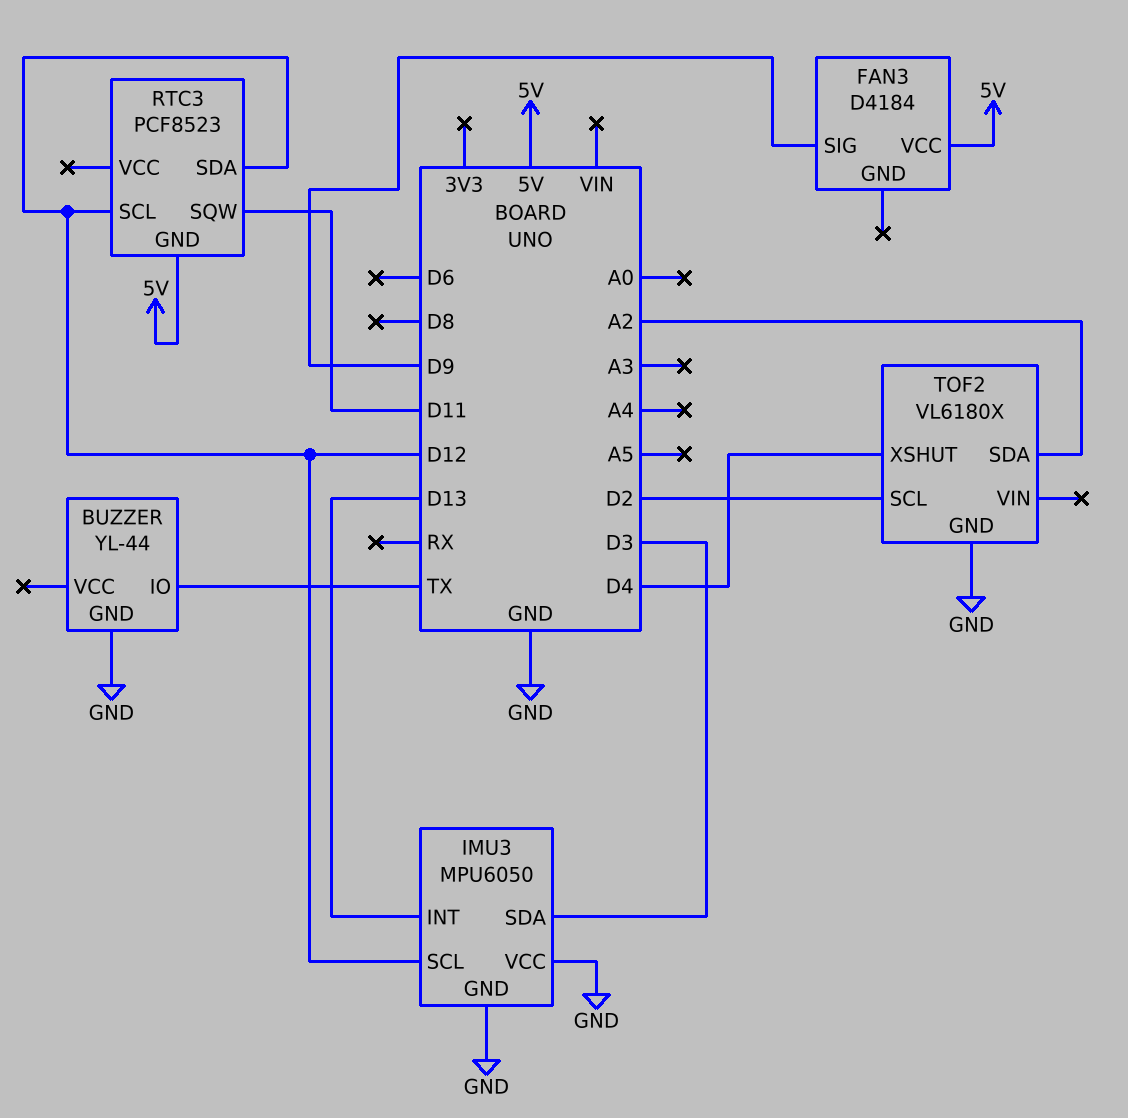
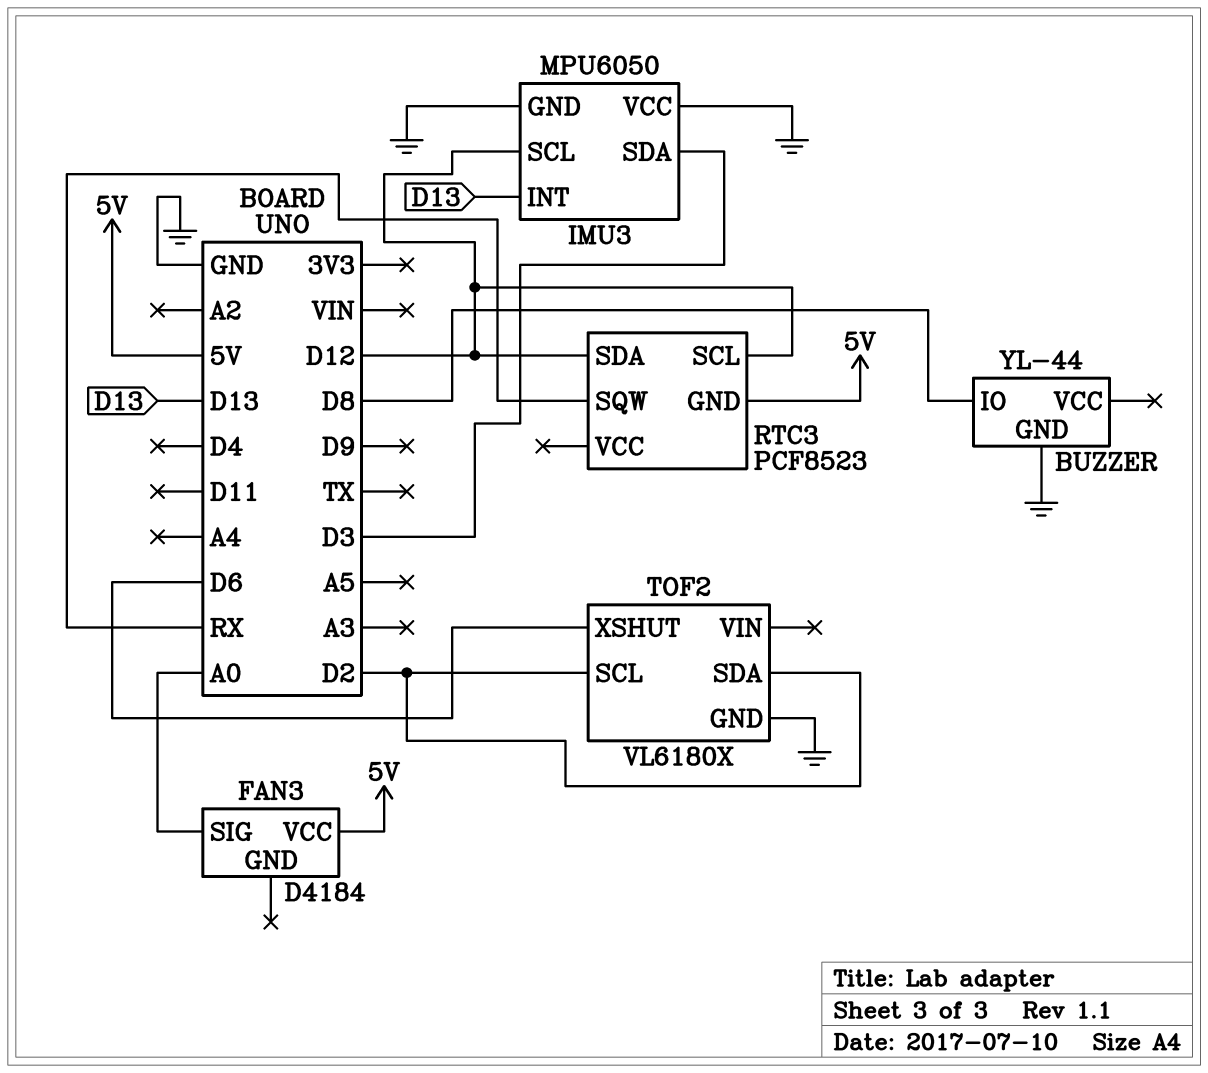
BUZZER pin IO: TX -> D8
FAN3 pin SIG: D9 -> A0
RTC3 pin SQW: D11 -> RX
TOF2 pin SDA: A2 -> D2
TOF2 pin XSHUT: D4 -> D6

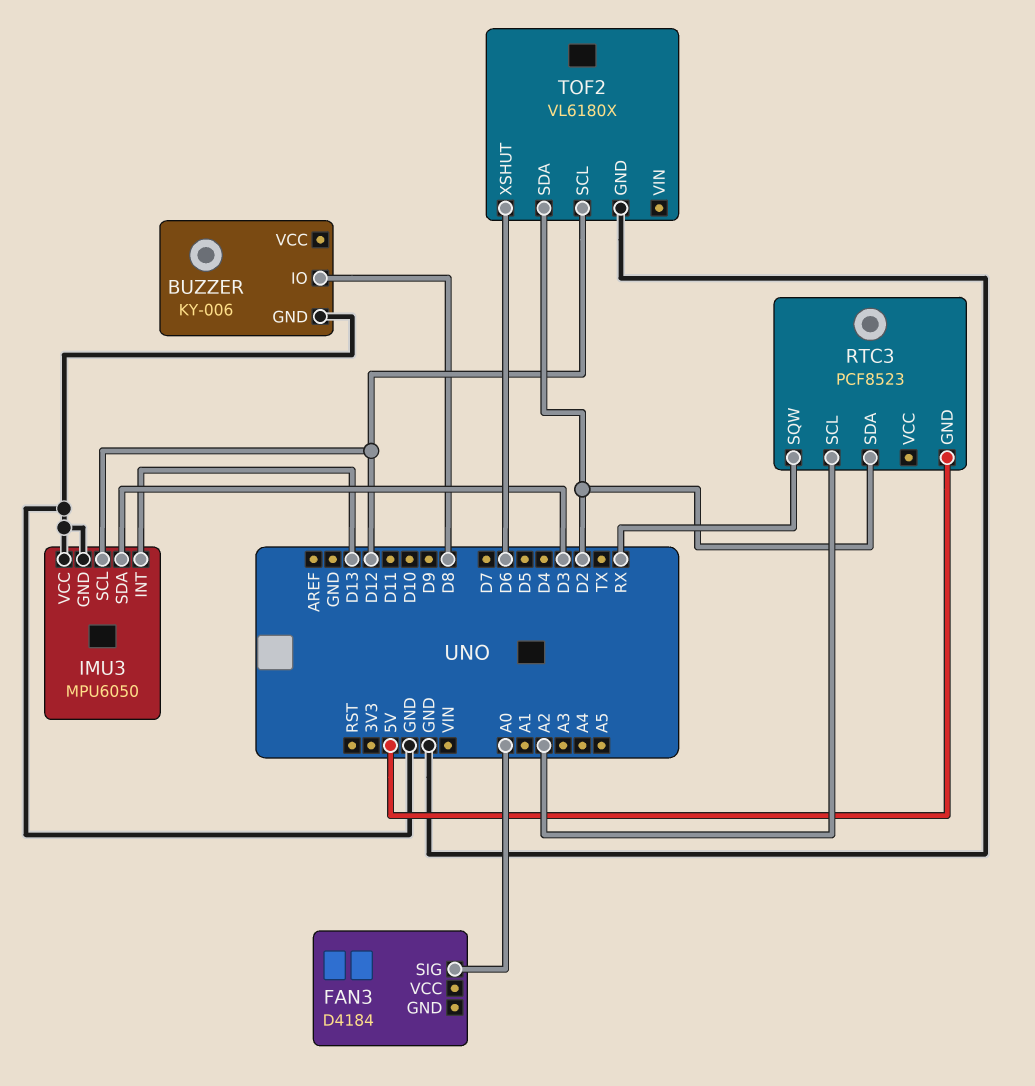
BUZZER: YL-44 -> KY-006
FAN3 pin VCC: 5V -> none
RTC3 pin SCL: D12 -> A2
RTC3 pin SDA: D12 -> D2
TOF2 pin SCL: D2 -> D12

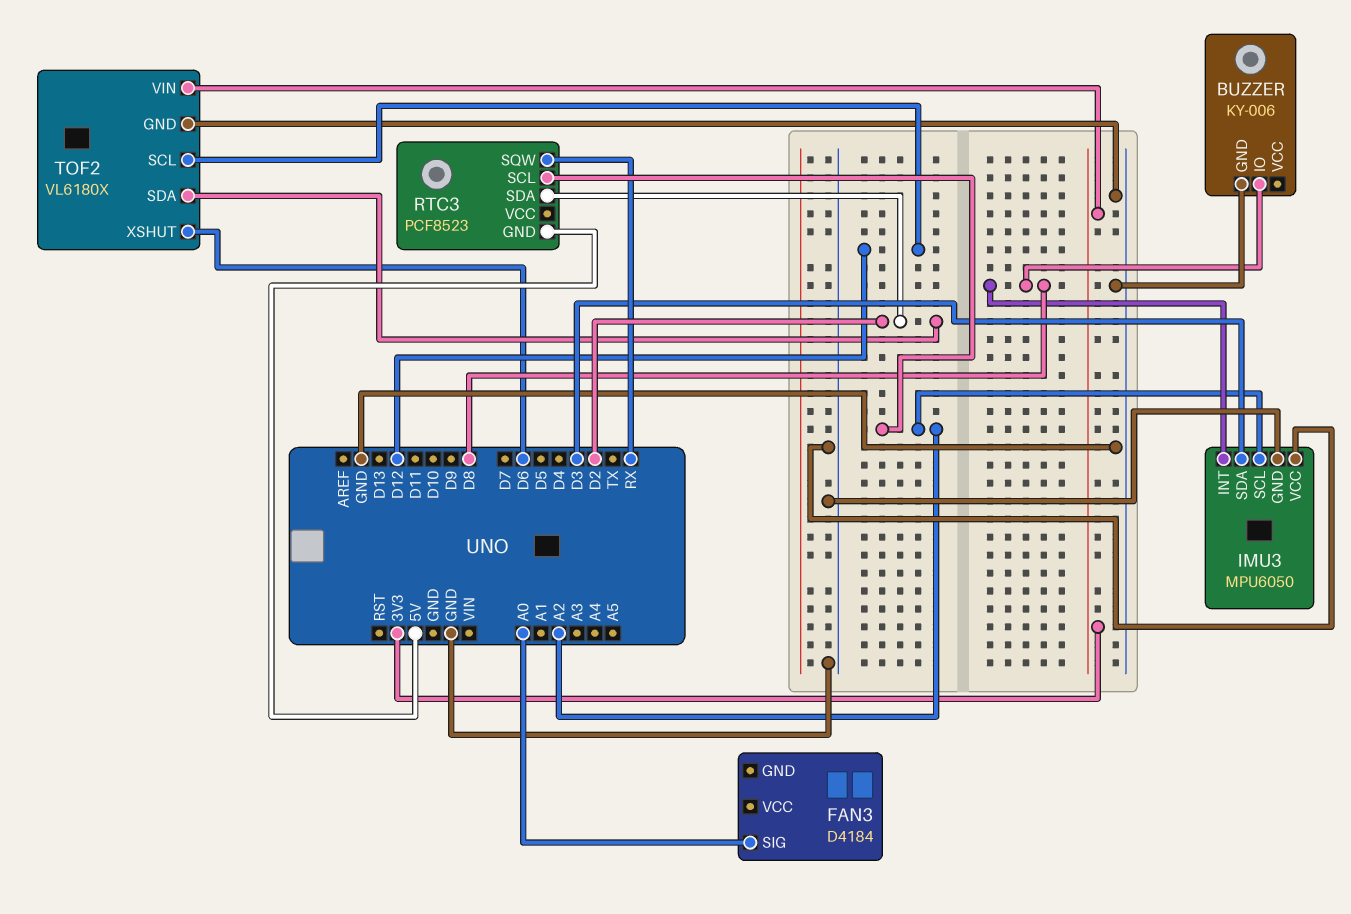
IMU3 pin INT: D13 -> D8
IMU3 pin SCL: D12 -> A2
TOF2 pin VIN: none -> 3V3

